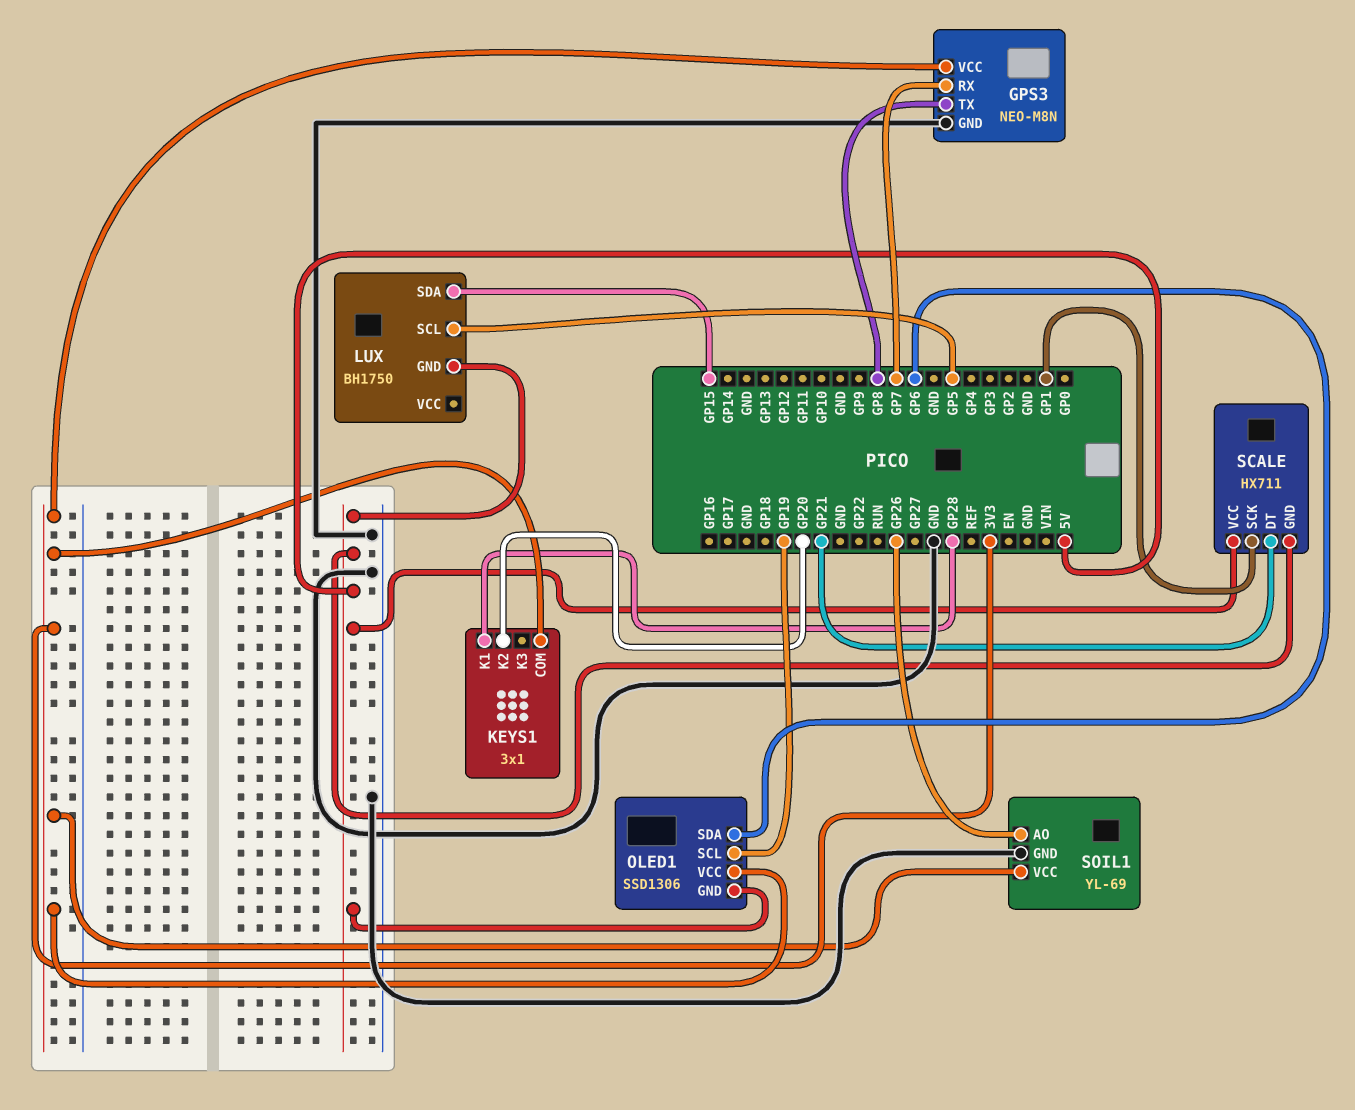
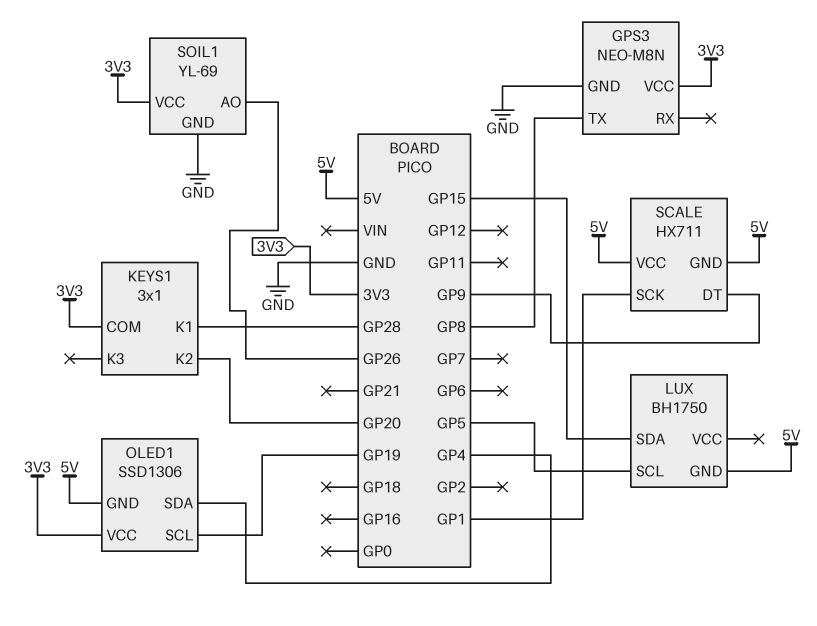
GPS3 pin RX: GP7 -> none
OLED1 pin SDA: GP6 -> GP4
SCALE pin DT: GP21 -> GP9

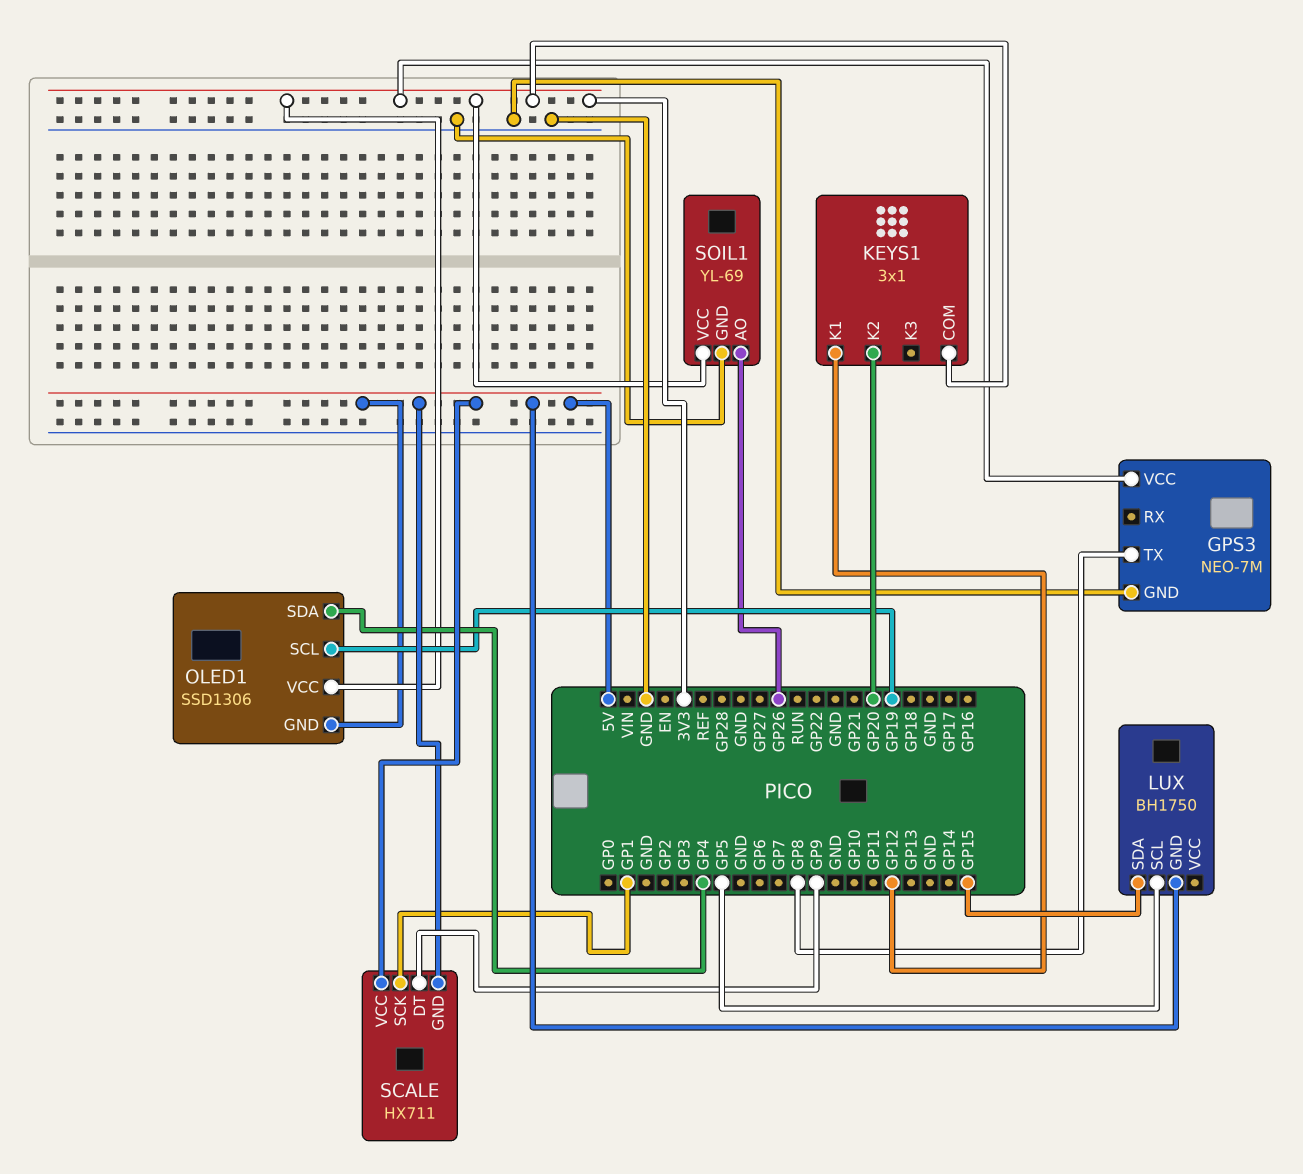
GPS3: NEO-M8N -> NEO-7M
KEYS1 pin K1: GP28 -> GP12

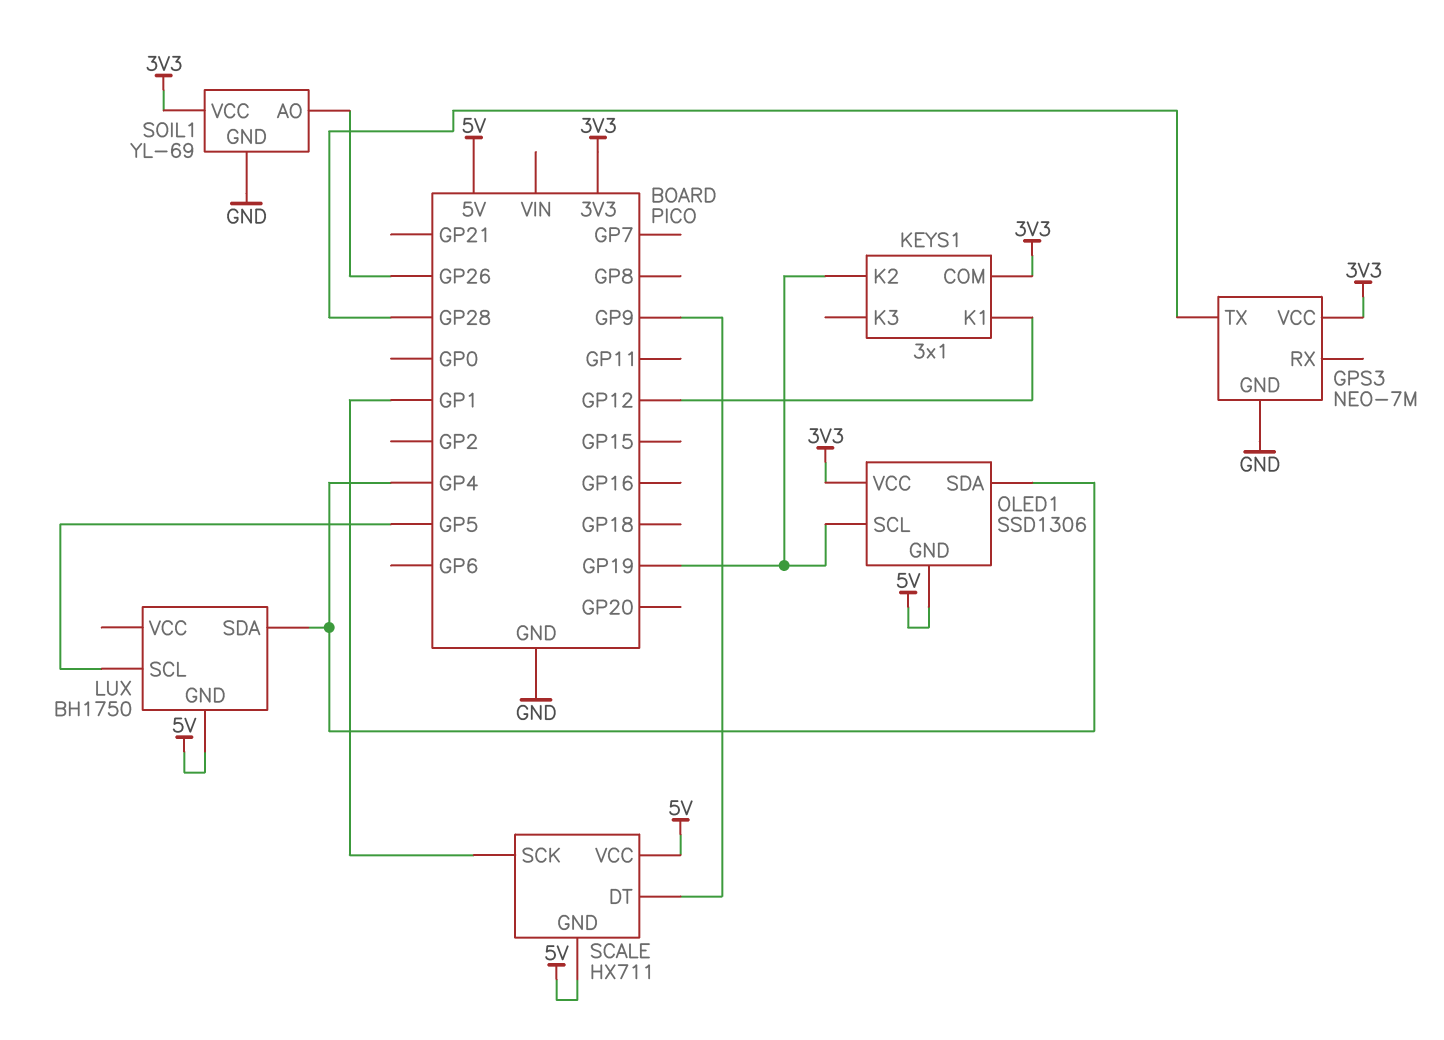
GPS3 pin TX: GP8 -> GP28
KEYS1 pin K2: GP20 -> GP19
LUX pin SDA: GP15 -> GP4

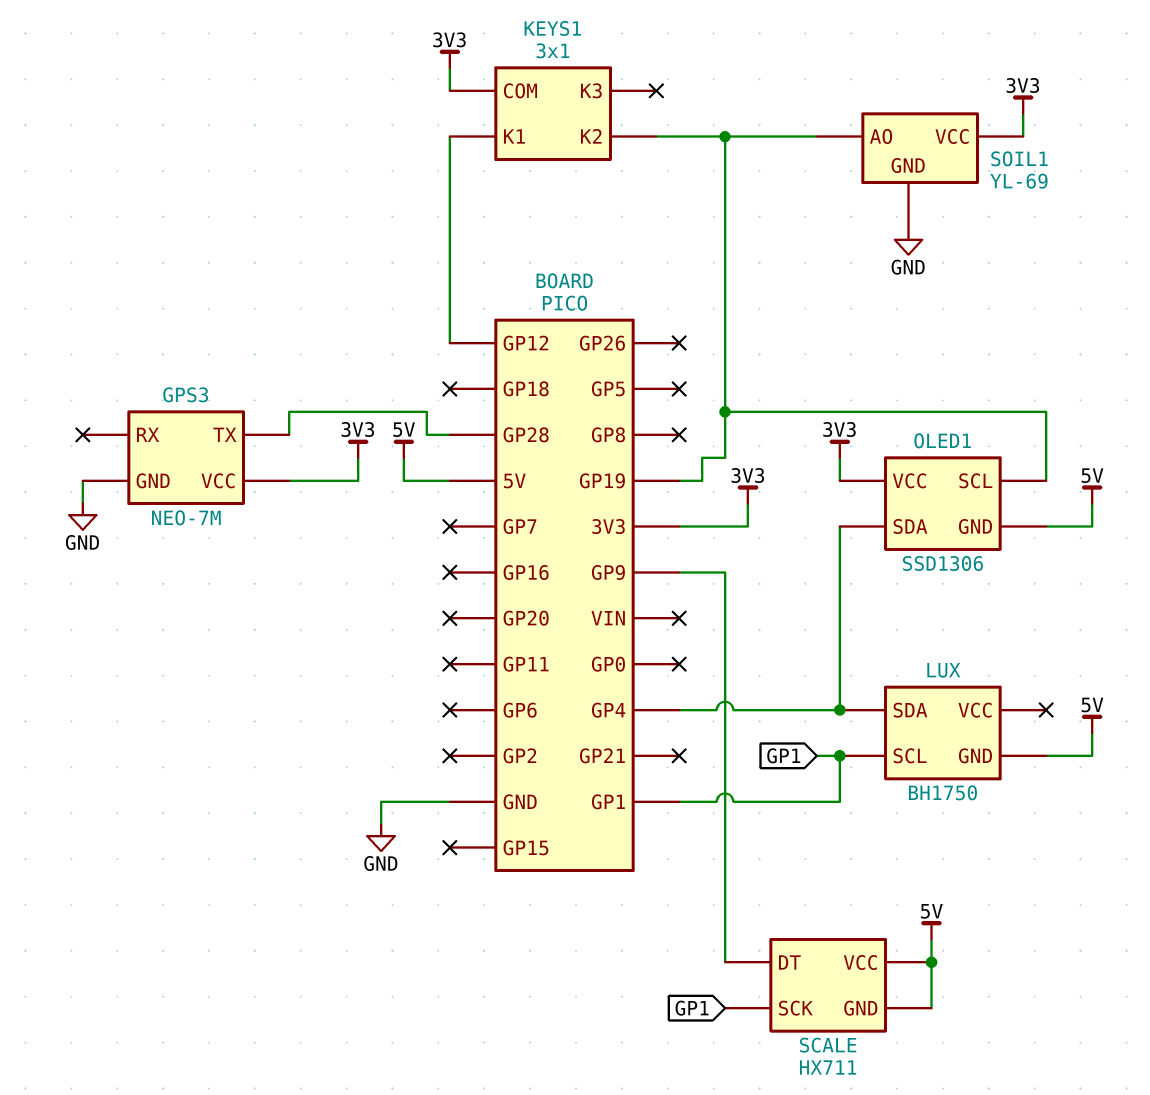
LUX pin SCL: GP5 -> GP1
SOIL1 pin AO: GP26 -> GP19

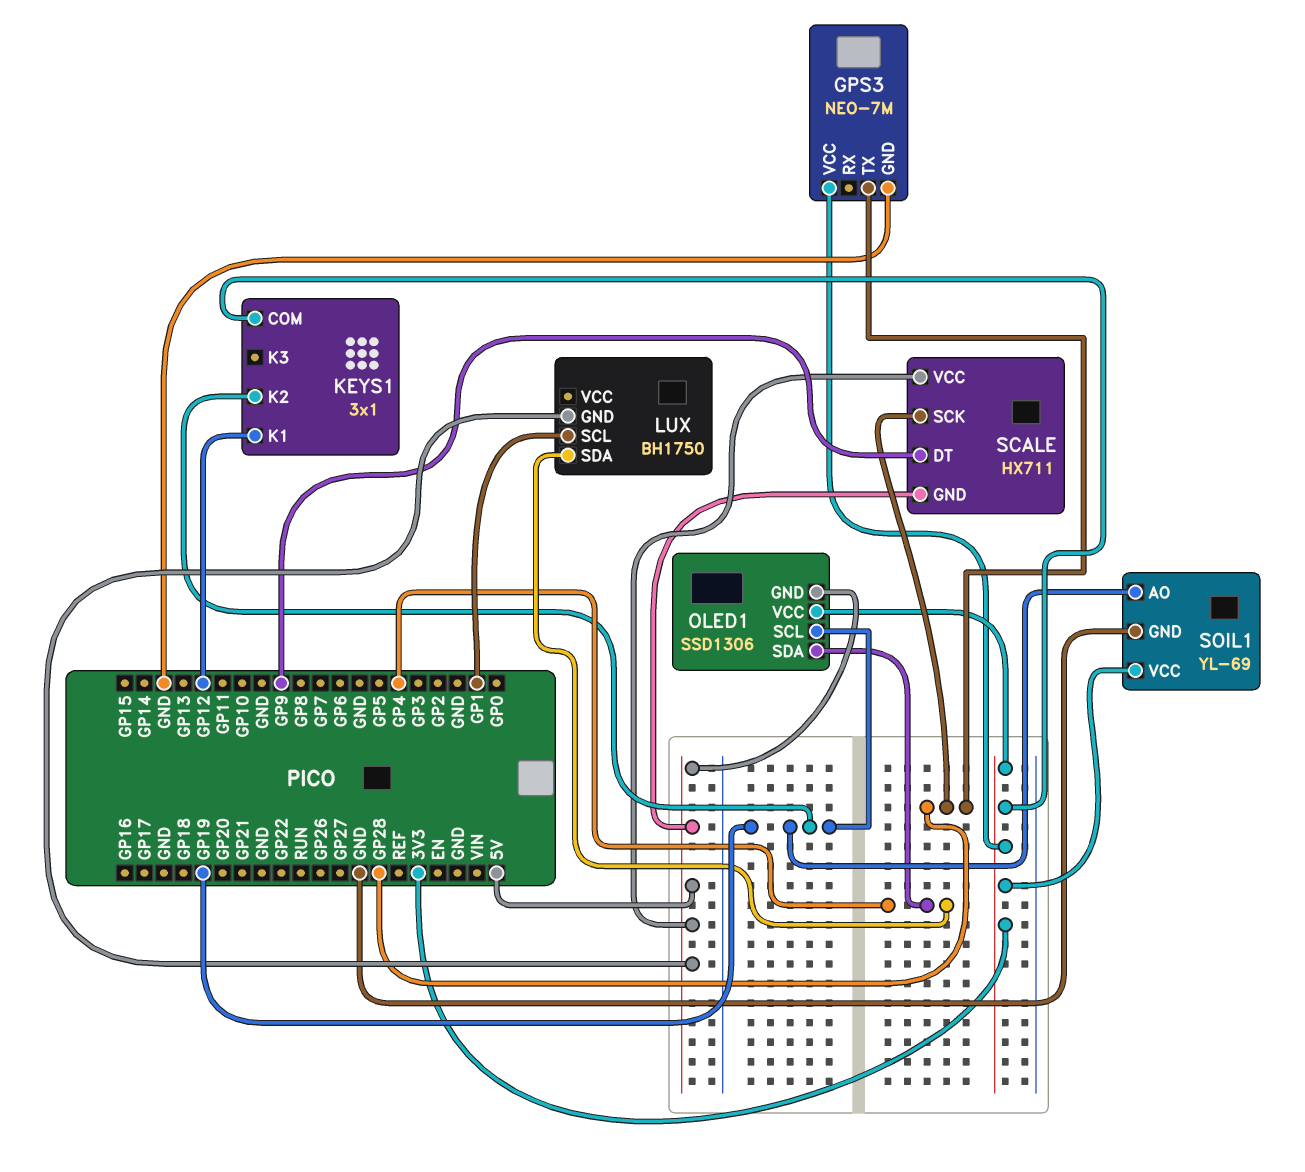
SCALE pin SCK: GP1 -> GP28

